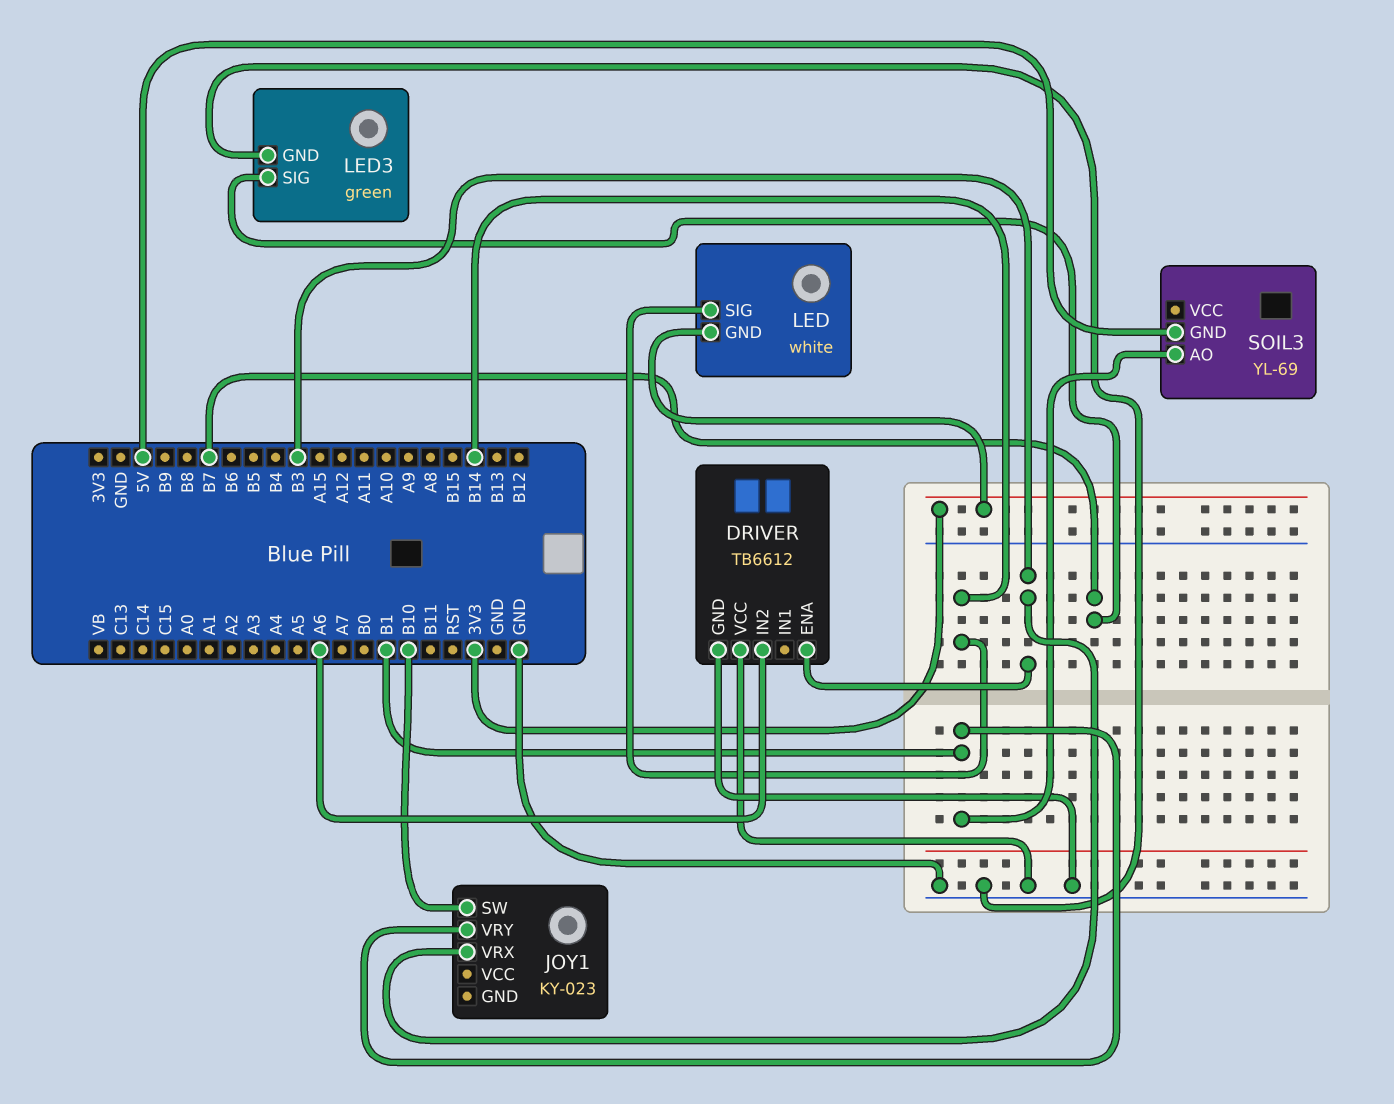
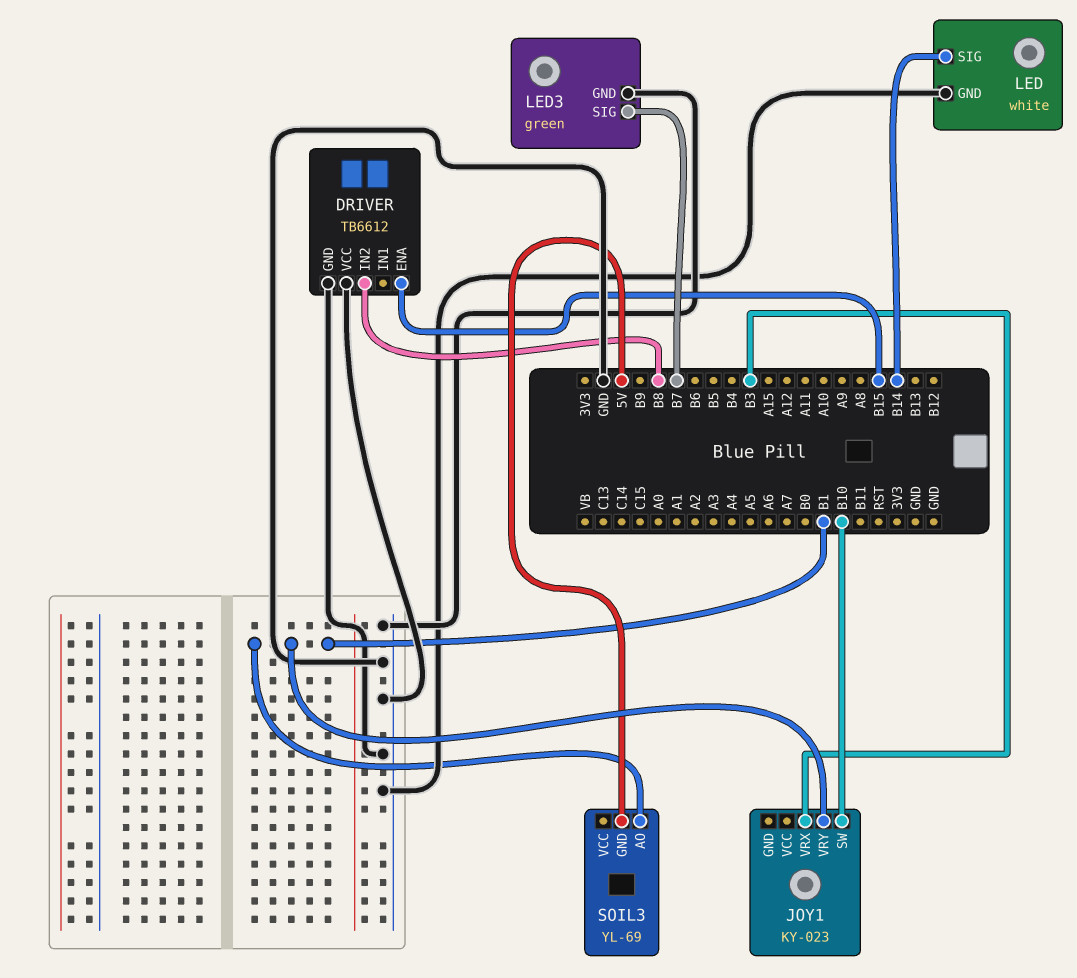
DRIVER pin ENA: B3 -> B15
DRIVER pin IN2: A6 -> B8
LED pin GND: 3V3 -> GND

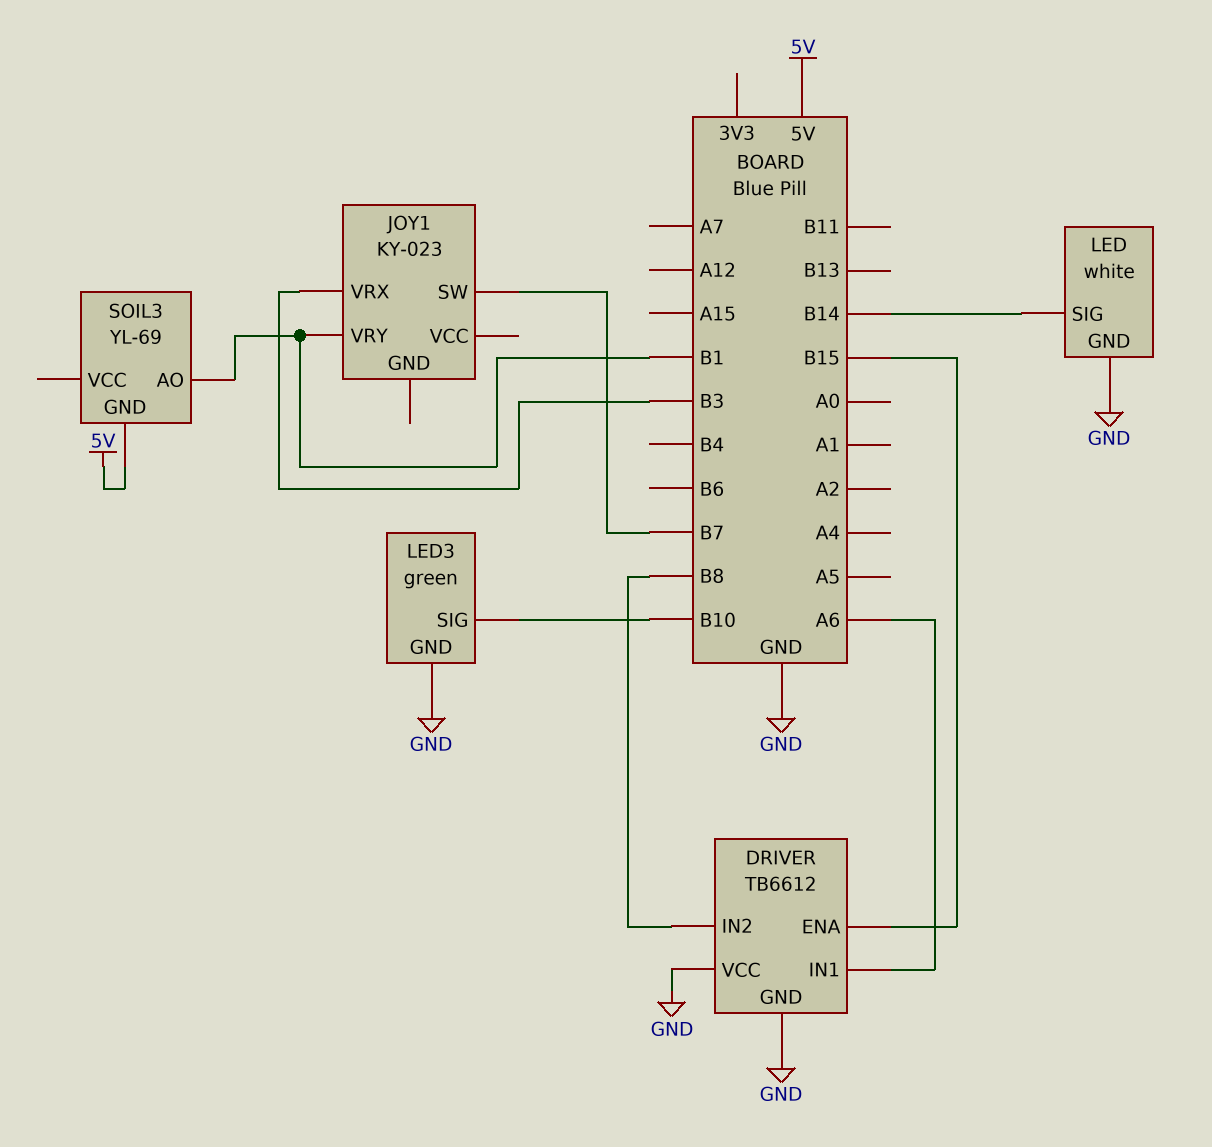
DRIVER pin IN1: none -> A6
JOY1 pin SW: B10 -> B7
LED3 pin SIG: B7 -> B10

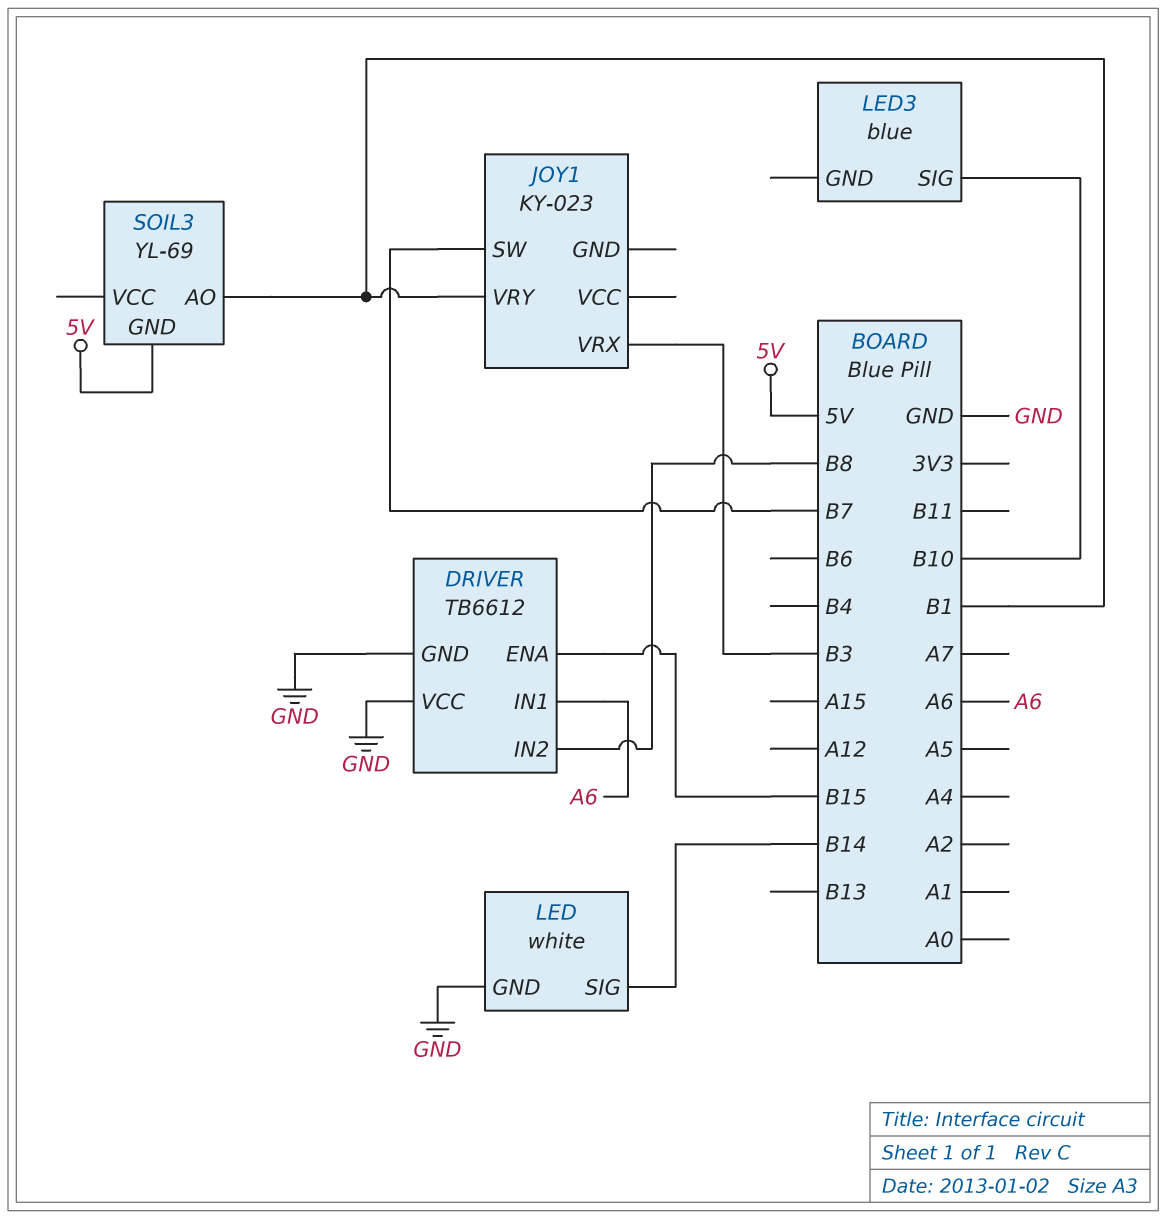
LED3: green -> blue
LED3 pin GND: GND -> none

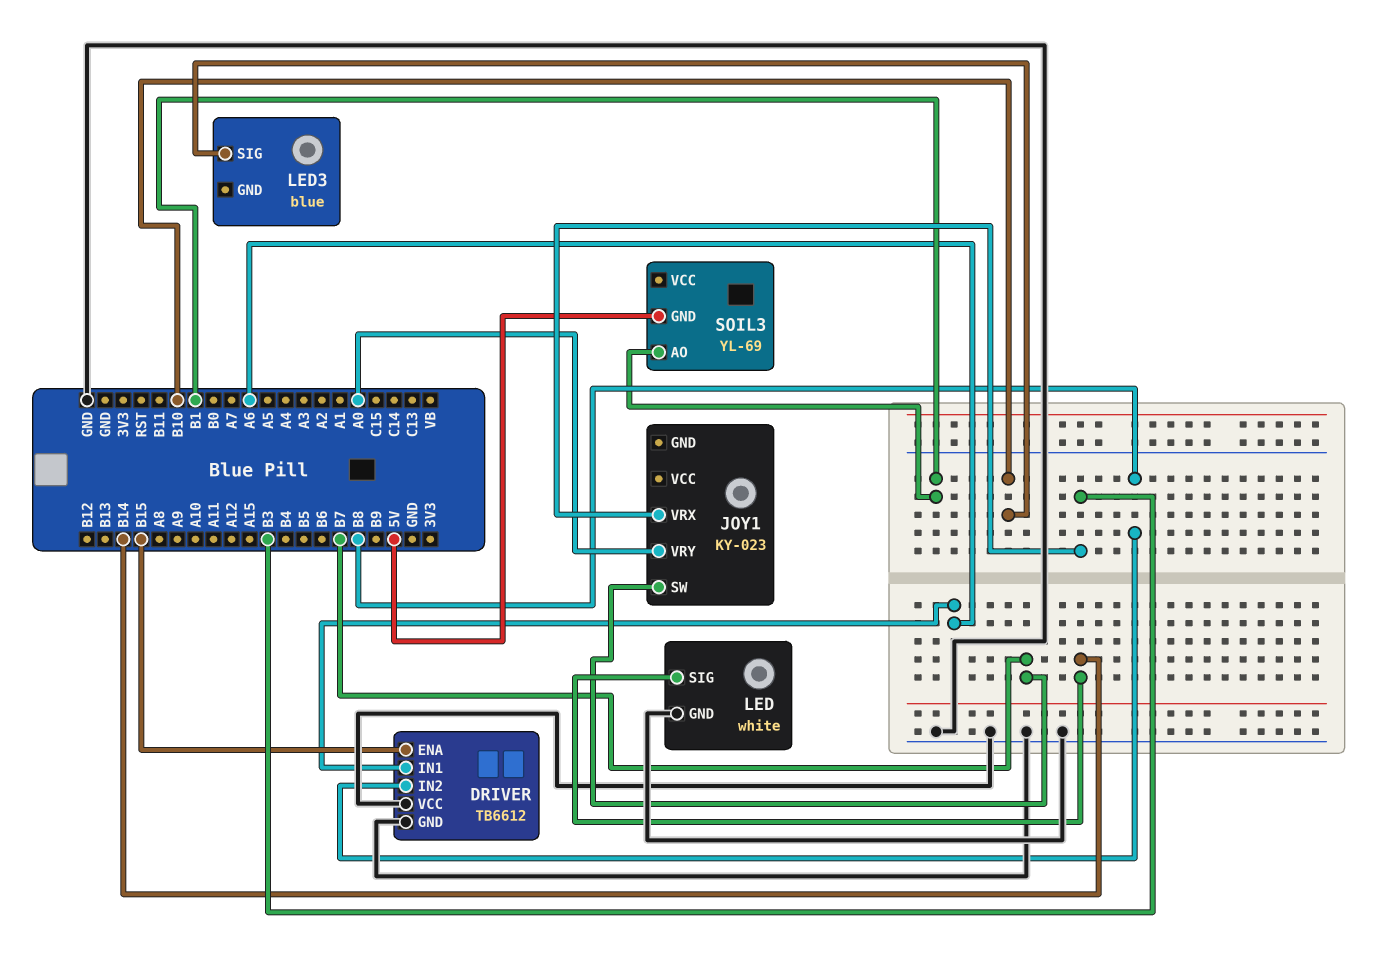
JOY1 pin VRY: B1 -> A0

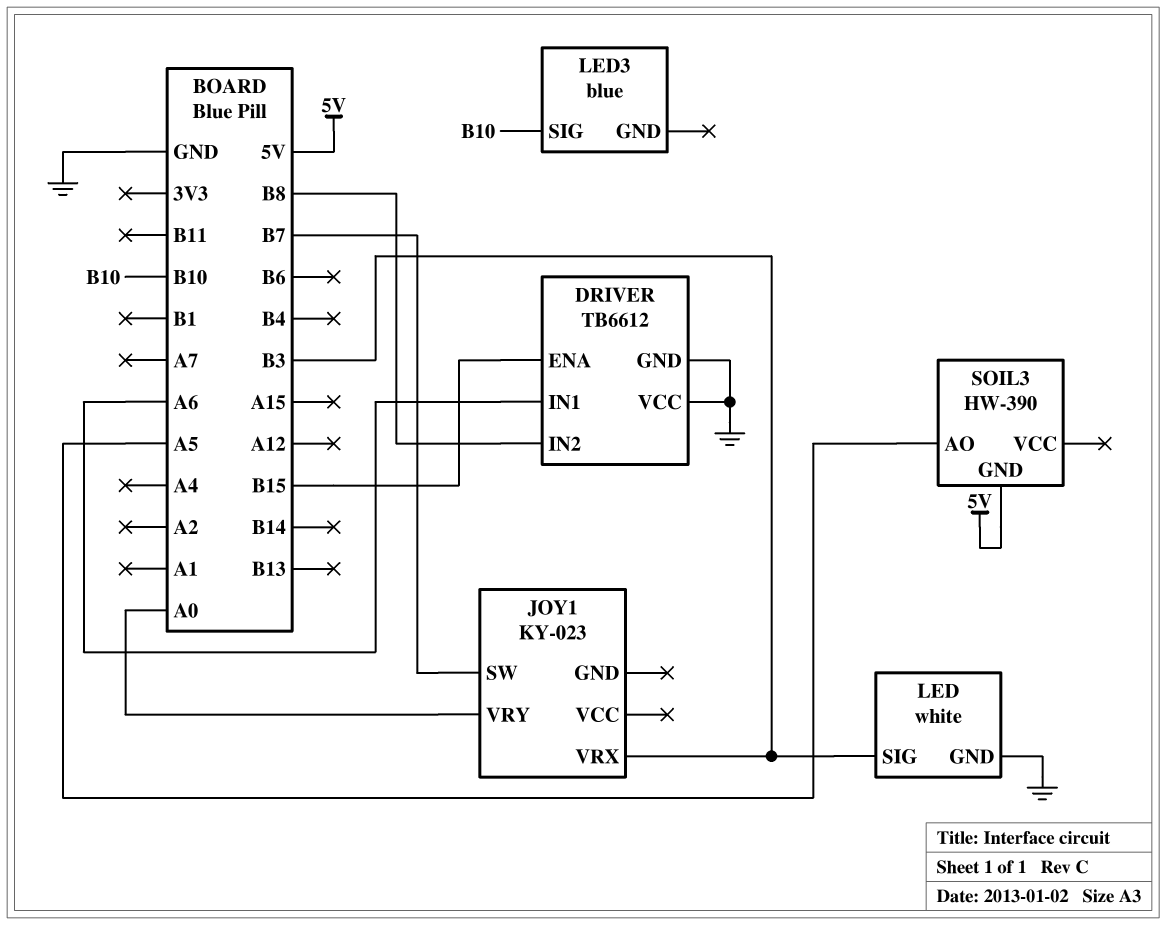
LED pin SIG: B14 -> B3
SOIL3: YL-69 -> HW-390
SOIL3 pin AO: B1 -> A5

